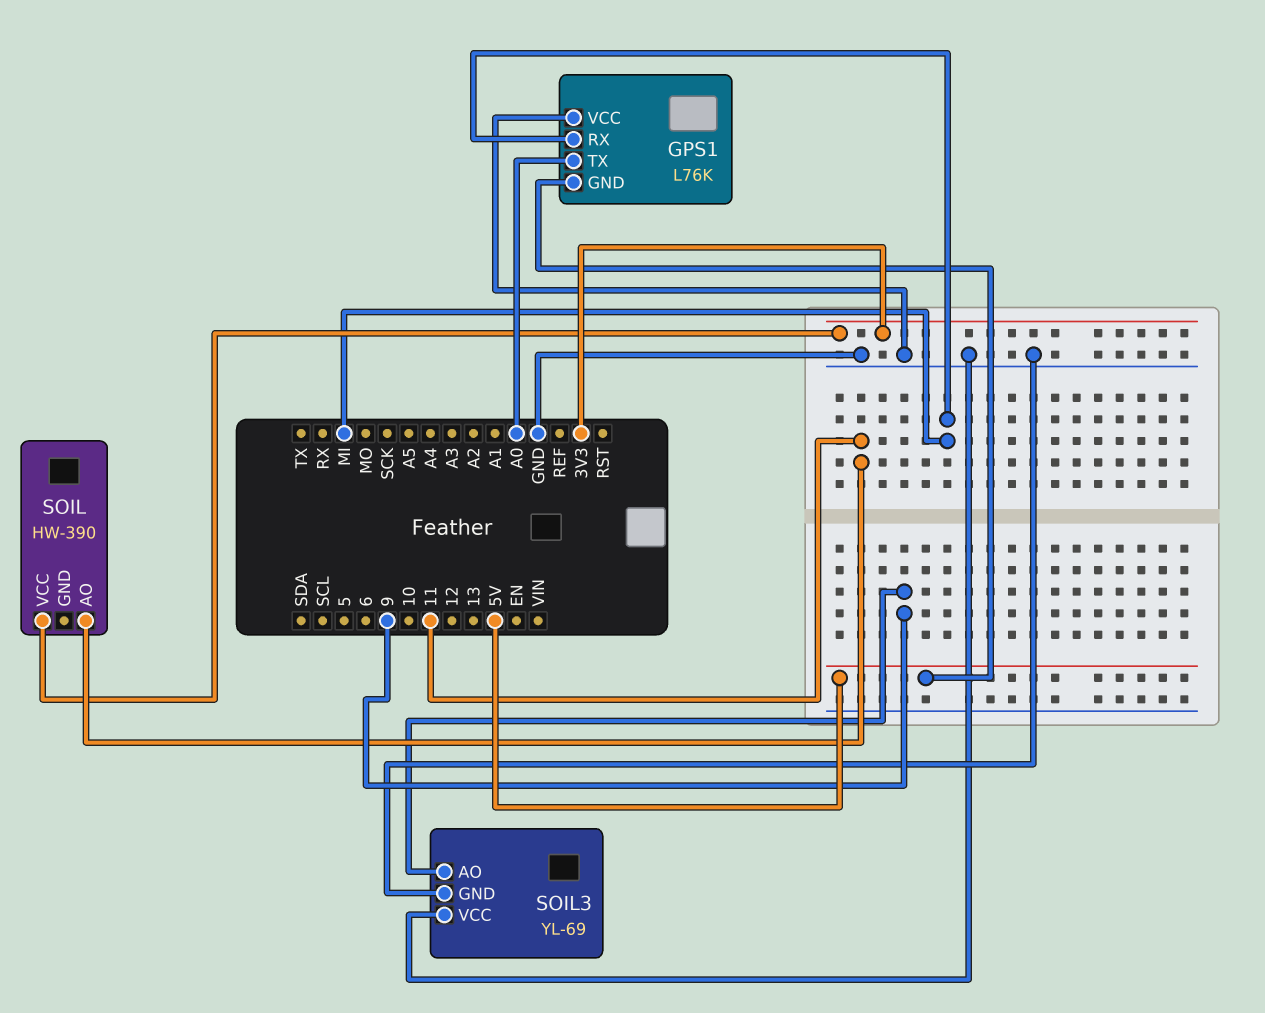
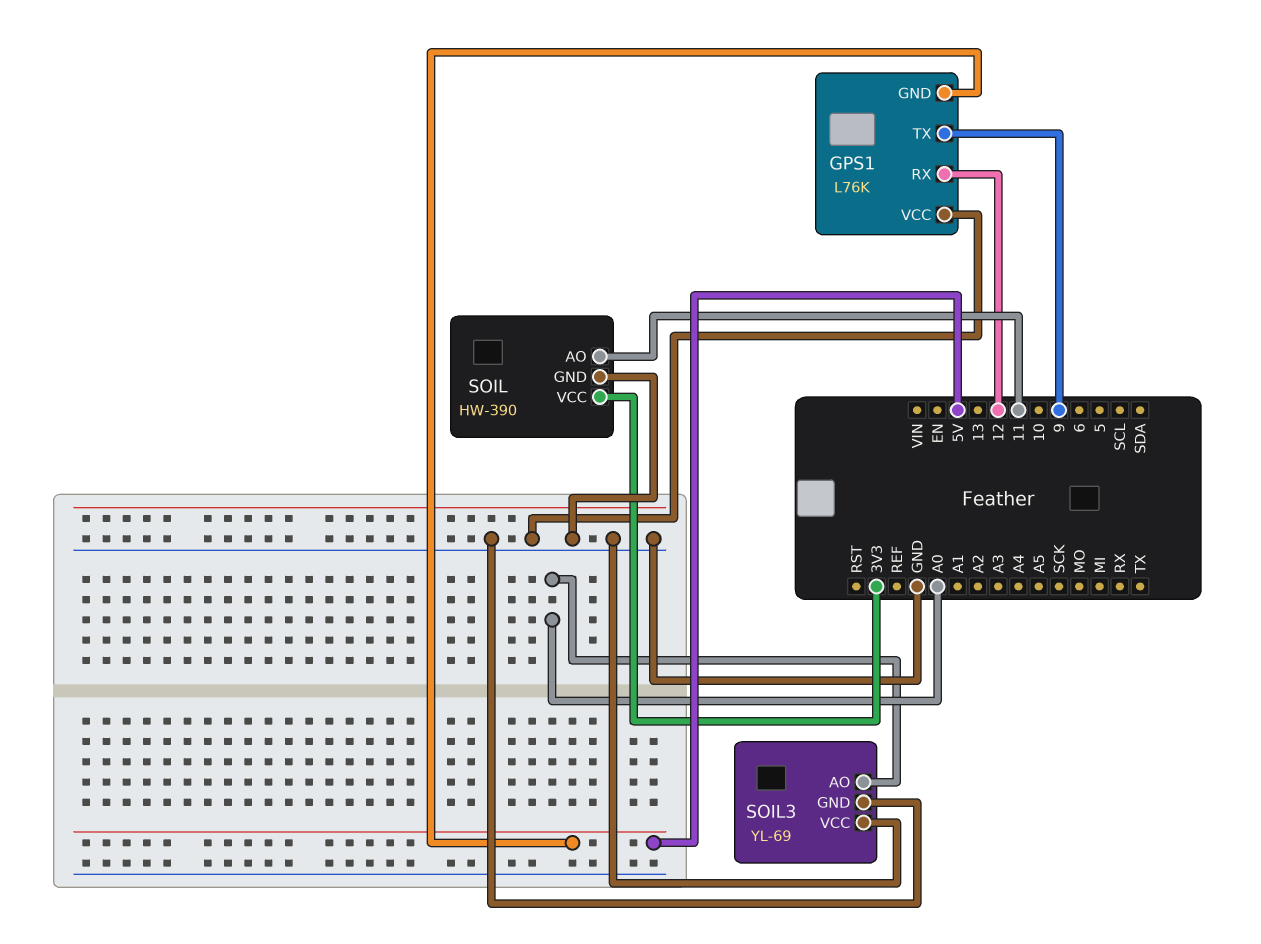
GPS1 pin RX: MI -> 12
GPS1 pin TX: A0 -> 9
SOIL pin GND: none -> GND
SOIL3 pin AO: 9 -> A0

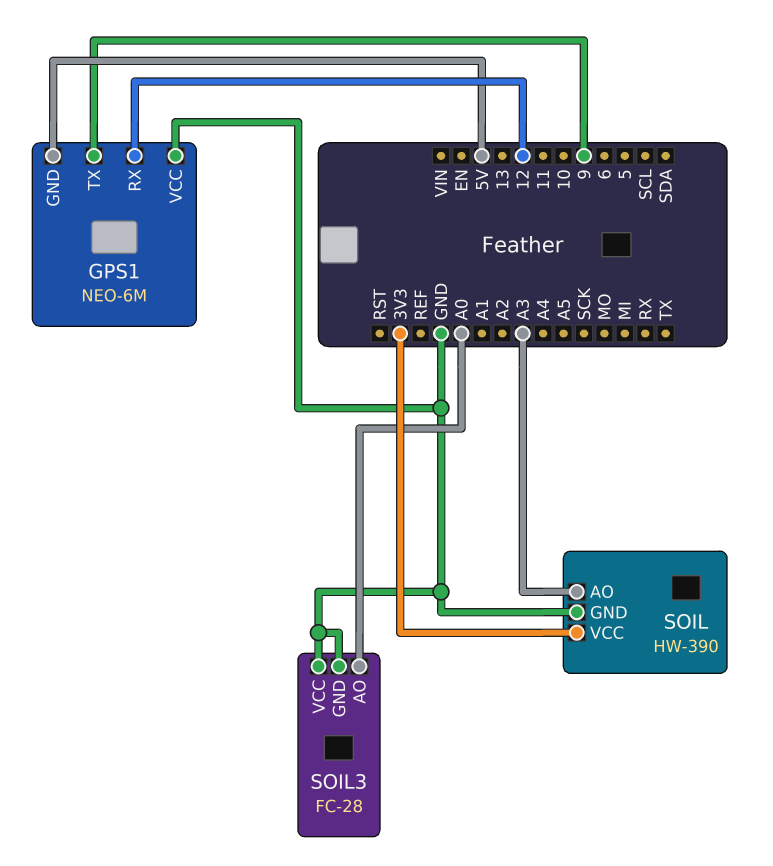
GPS1: L76K -> NEO-6M
SOIL pin AO: 11 -> A3
SOIL3: YL-69 -> FC-28

